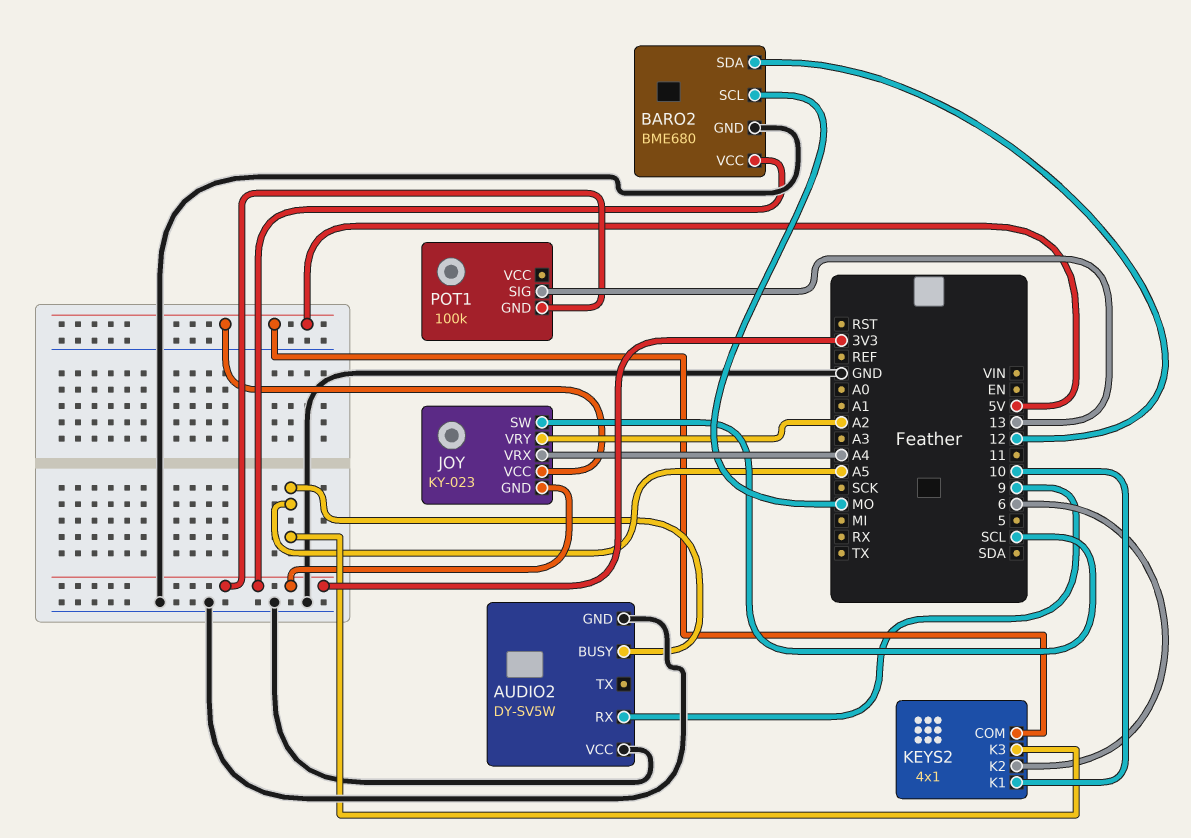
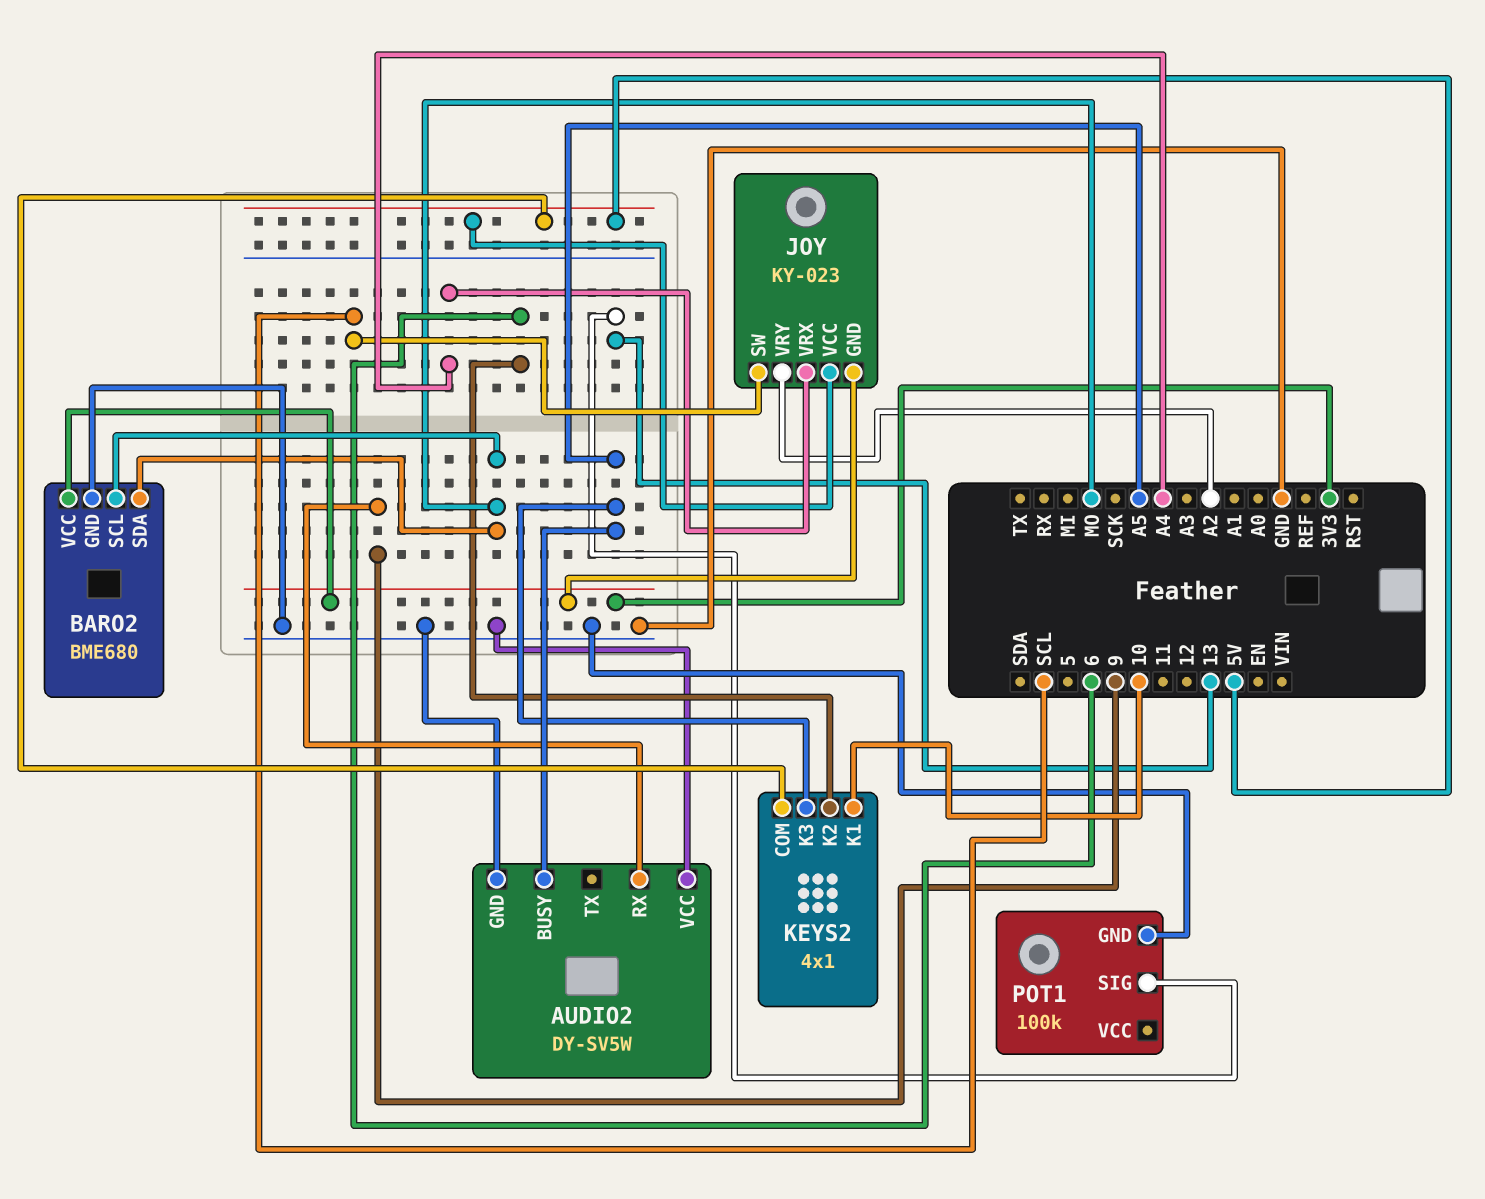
BARO2 pin SDA: 12 -> MO
POT1 pin GND: 3V3 -> GND

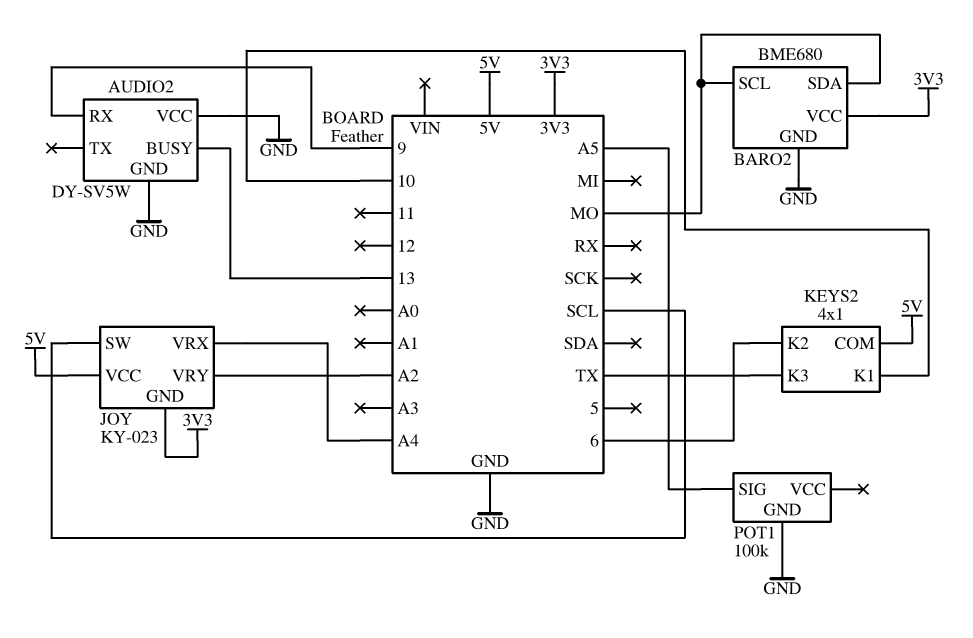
AUDIO2 pin BUSY: A5 -> 13
KEYS2 pin K3: A5 -> TX
POT1 pin SIG: 13 -> A5

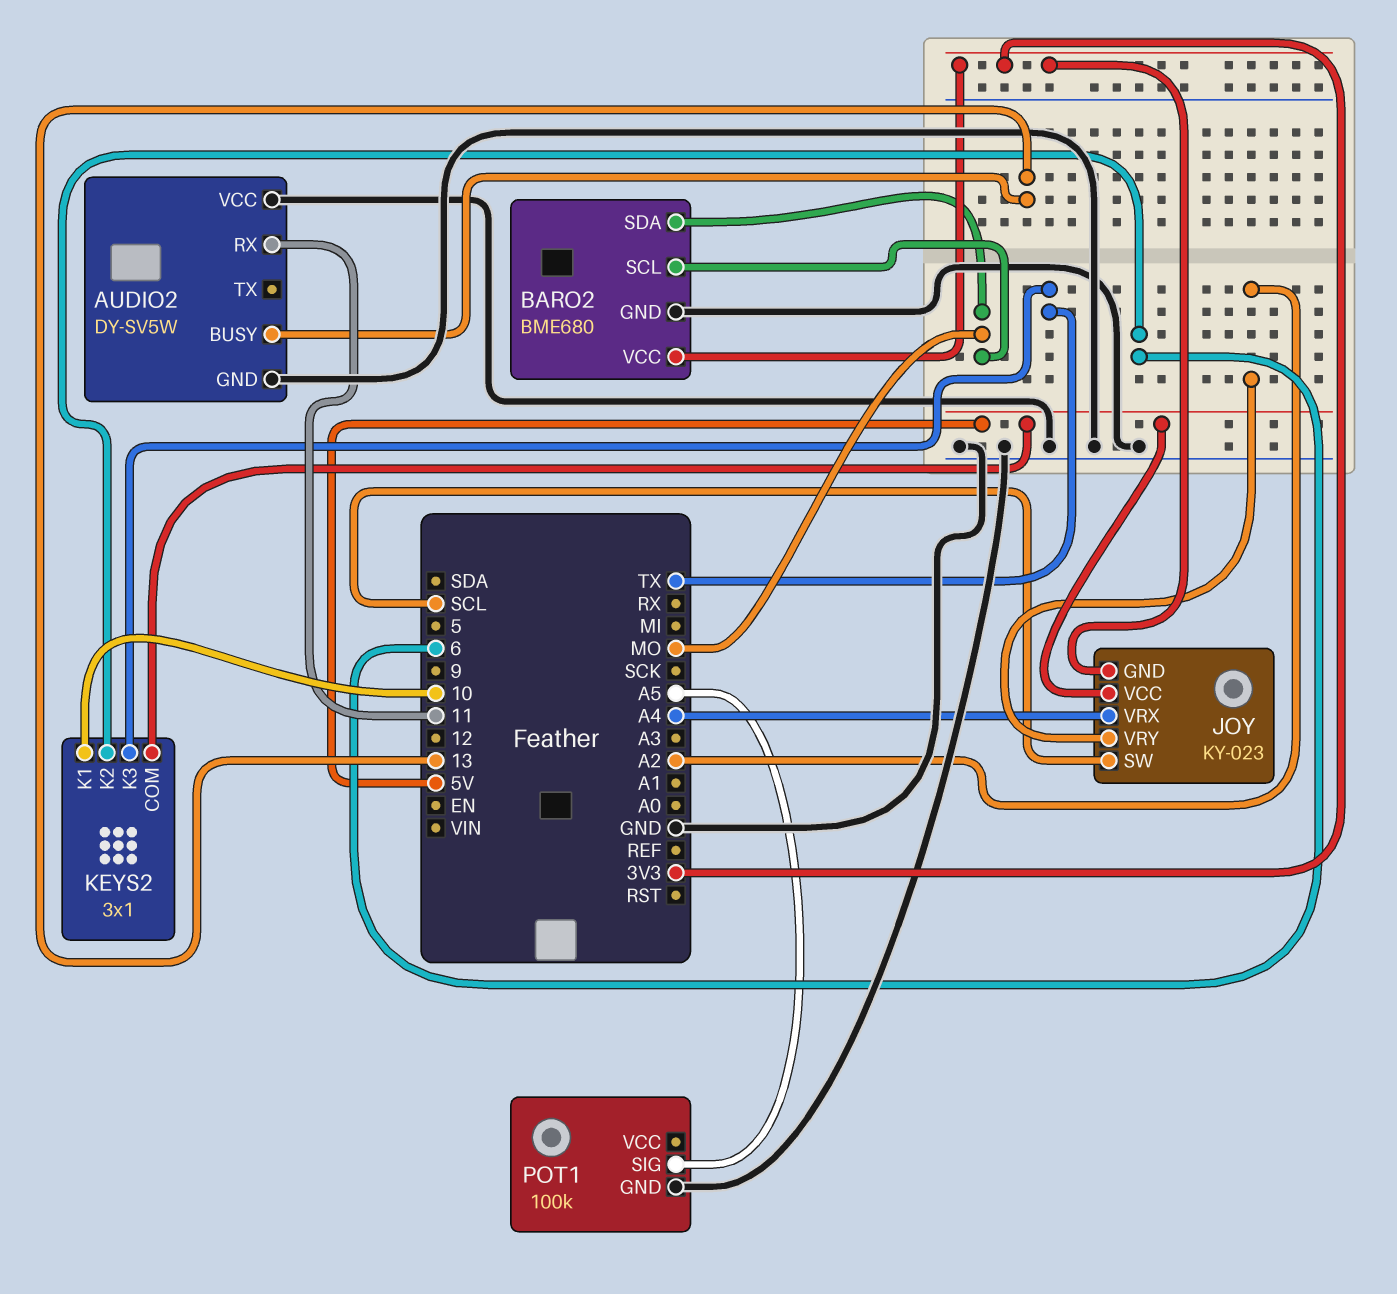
AUDIO2 pin RX: 9 -> 11
KEYS2: 4x1 -> 3x1

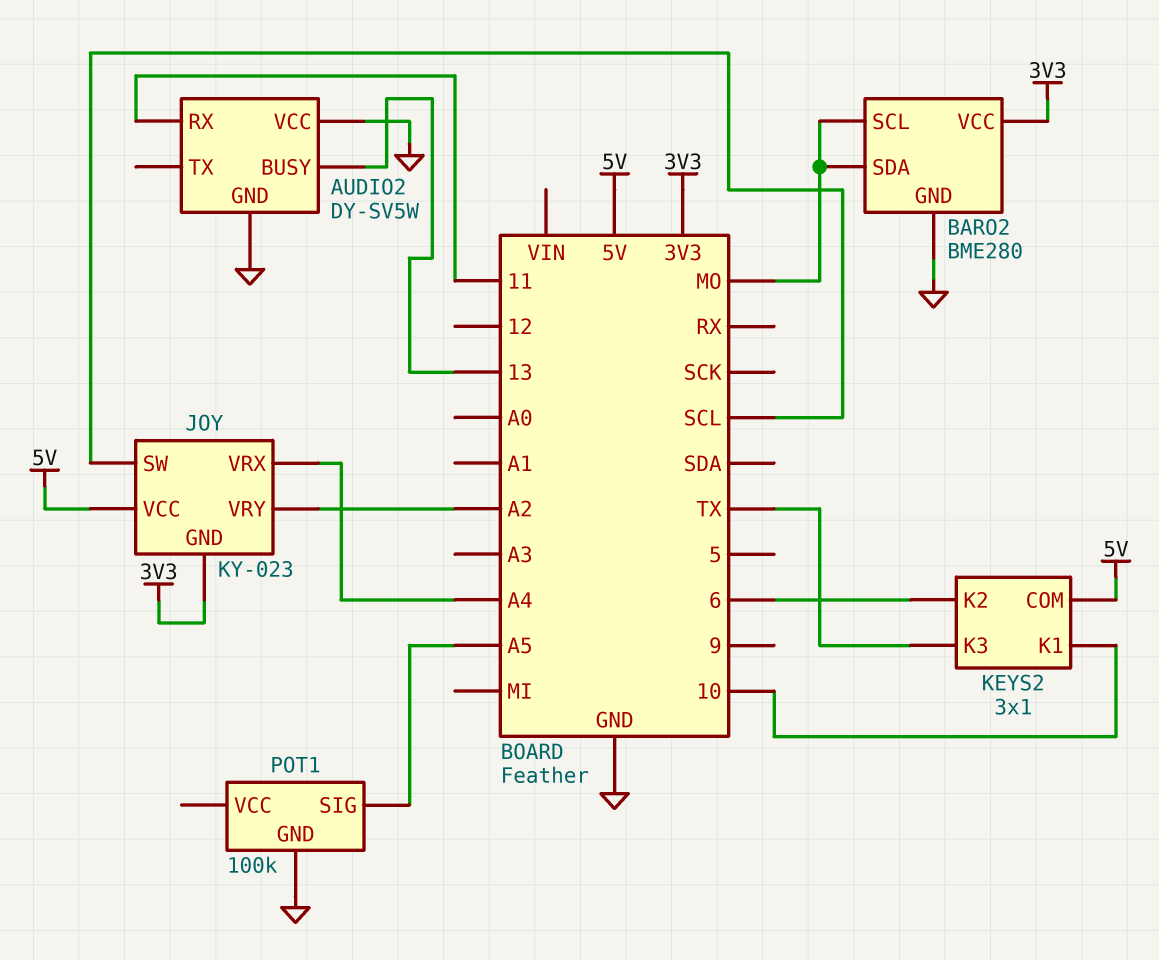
BARO2: BME680 -> BME280

